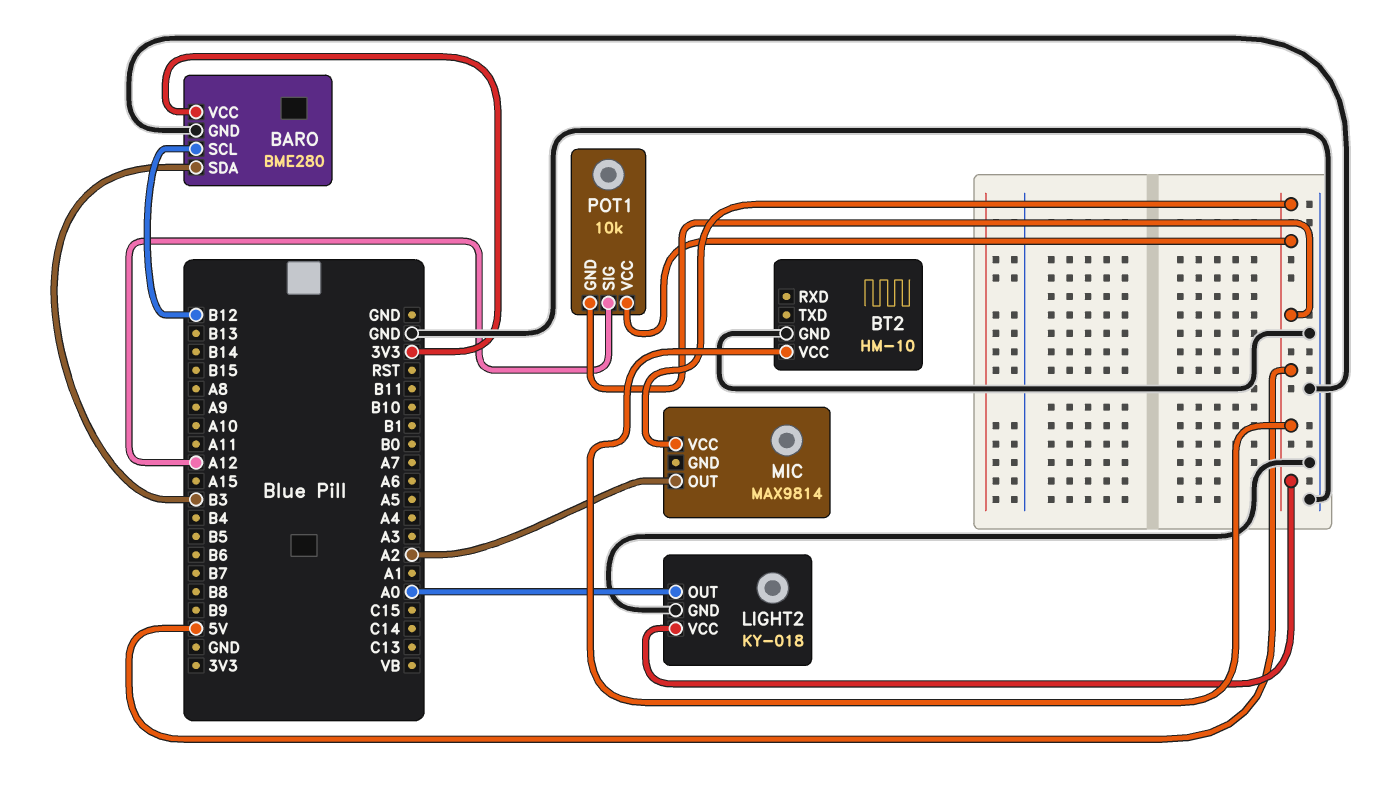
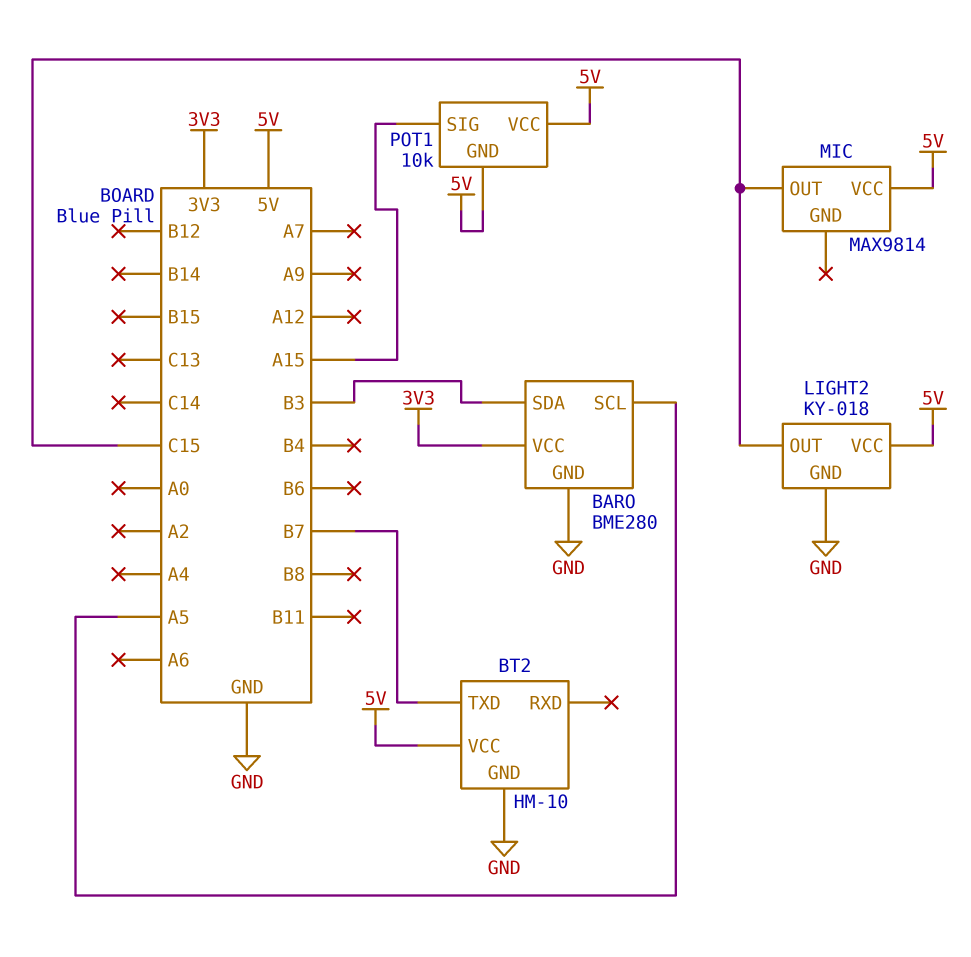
BARO pin SCL: B12 -> A5
BT2 pin TXD: none -> B7
LIGHT2 pin OUT: A0 -> C15
MIC pin OUT: A2 -> C15
POT1 pin SIG: A12 -> A15

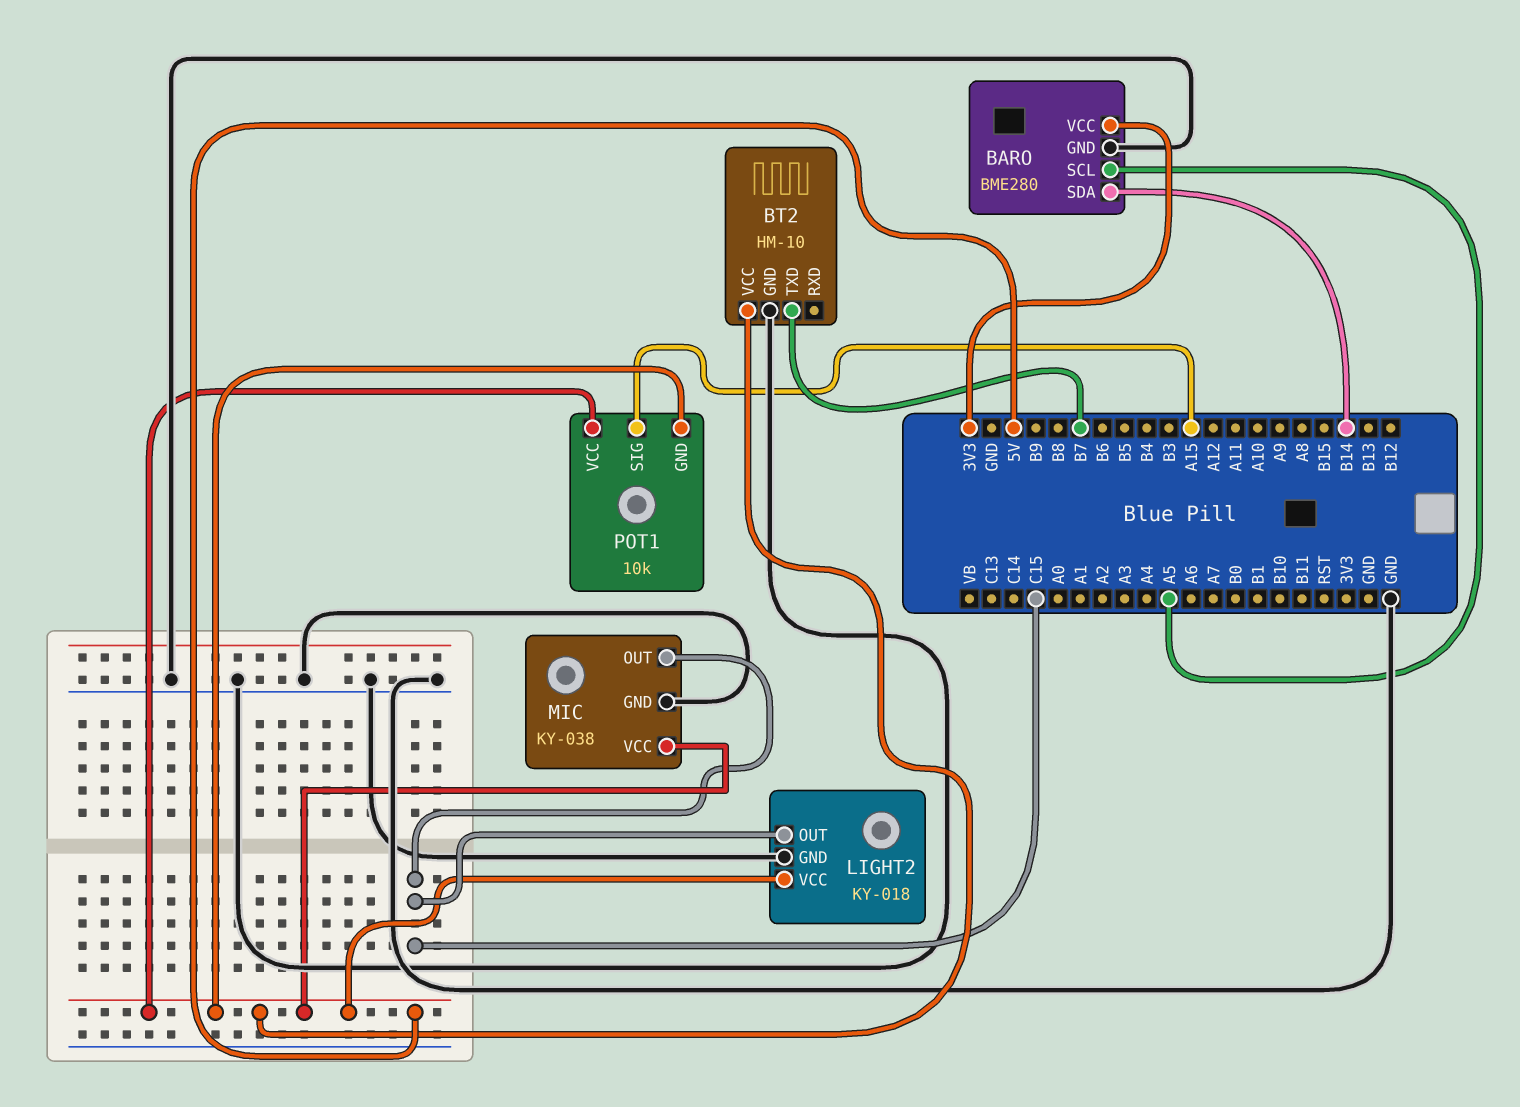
BARO pin SDA: B3 -> B14
MIC: MAX9814 -> KY-038
MIC pin GND: none -> GND

